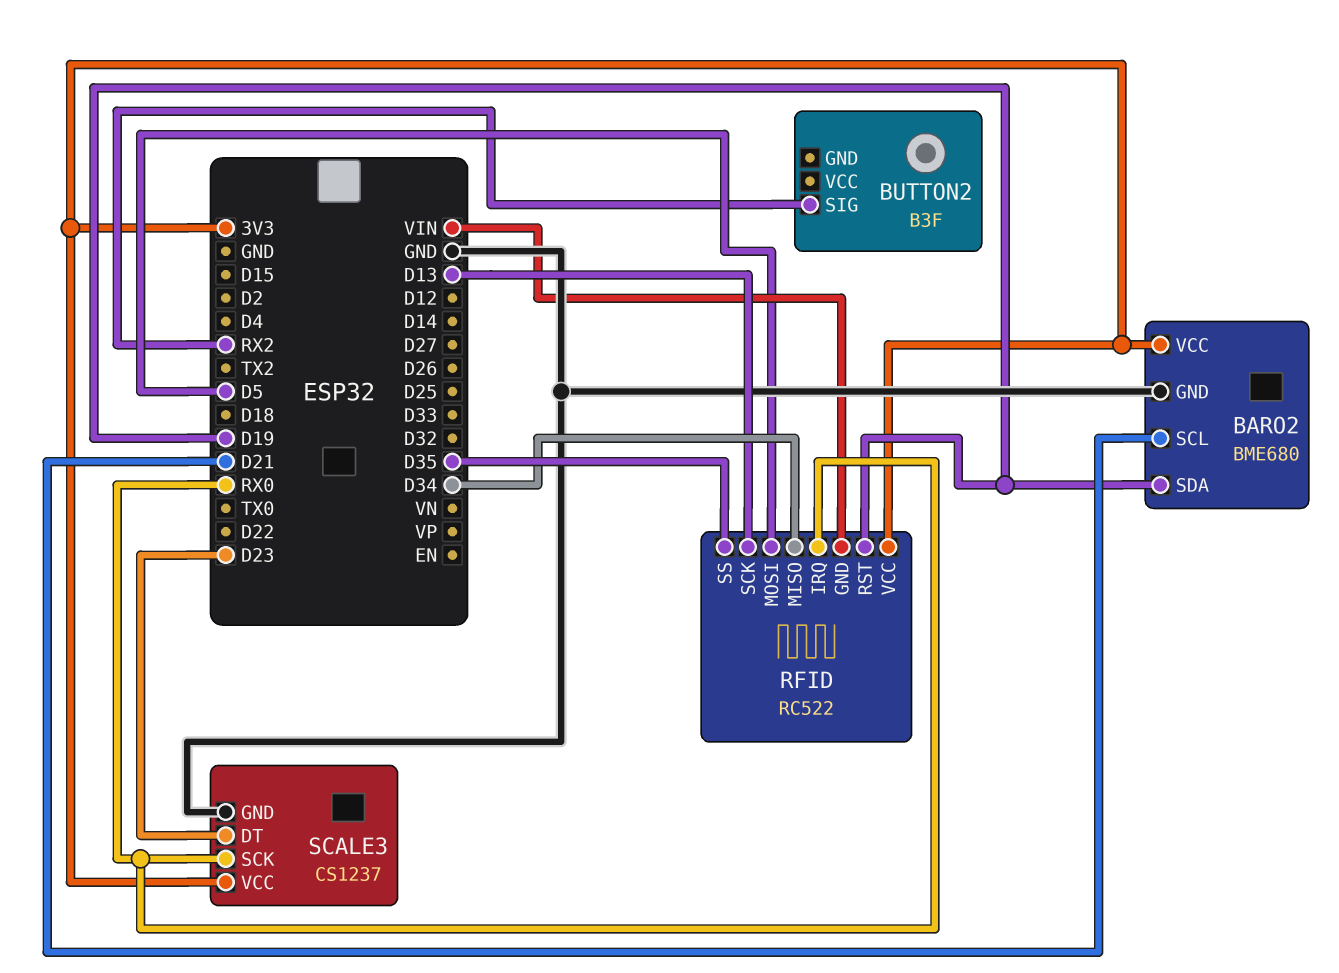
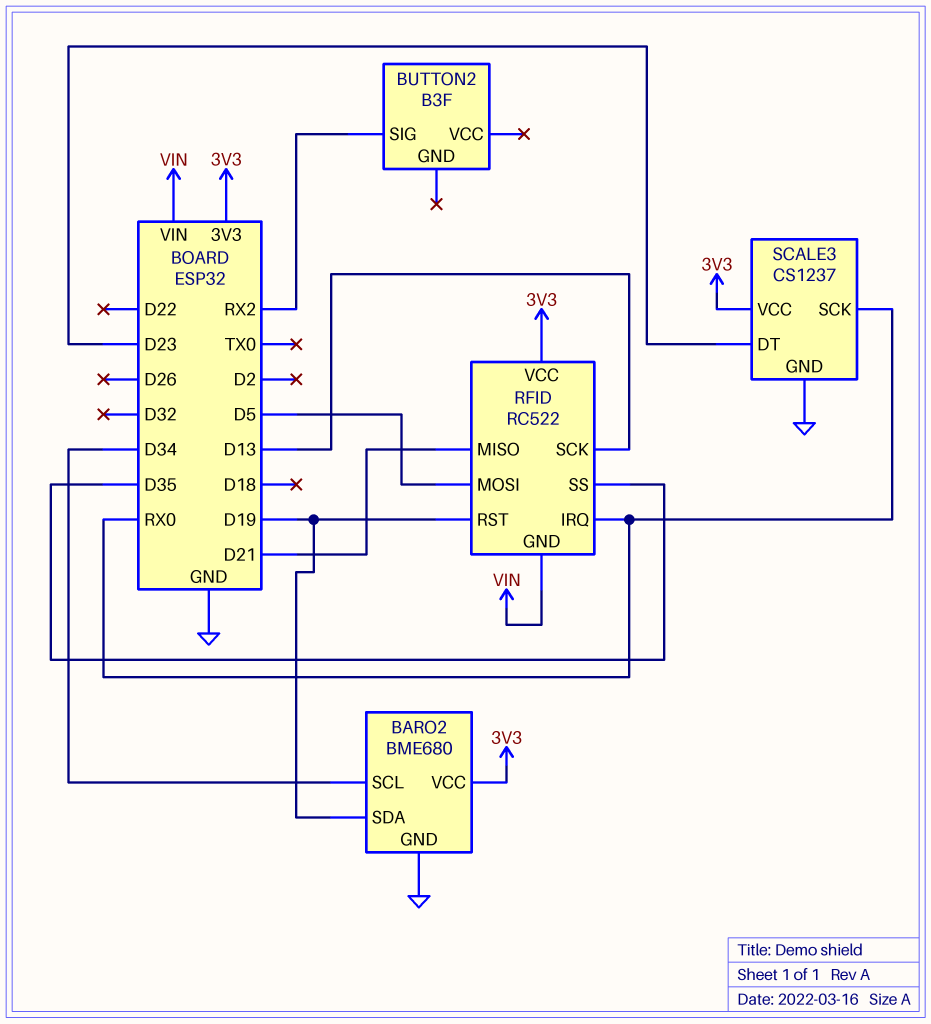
BARO2 pin SCL: D21 -> D34
RFID pin MISO: D34 -> D21

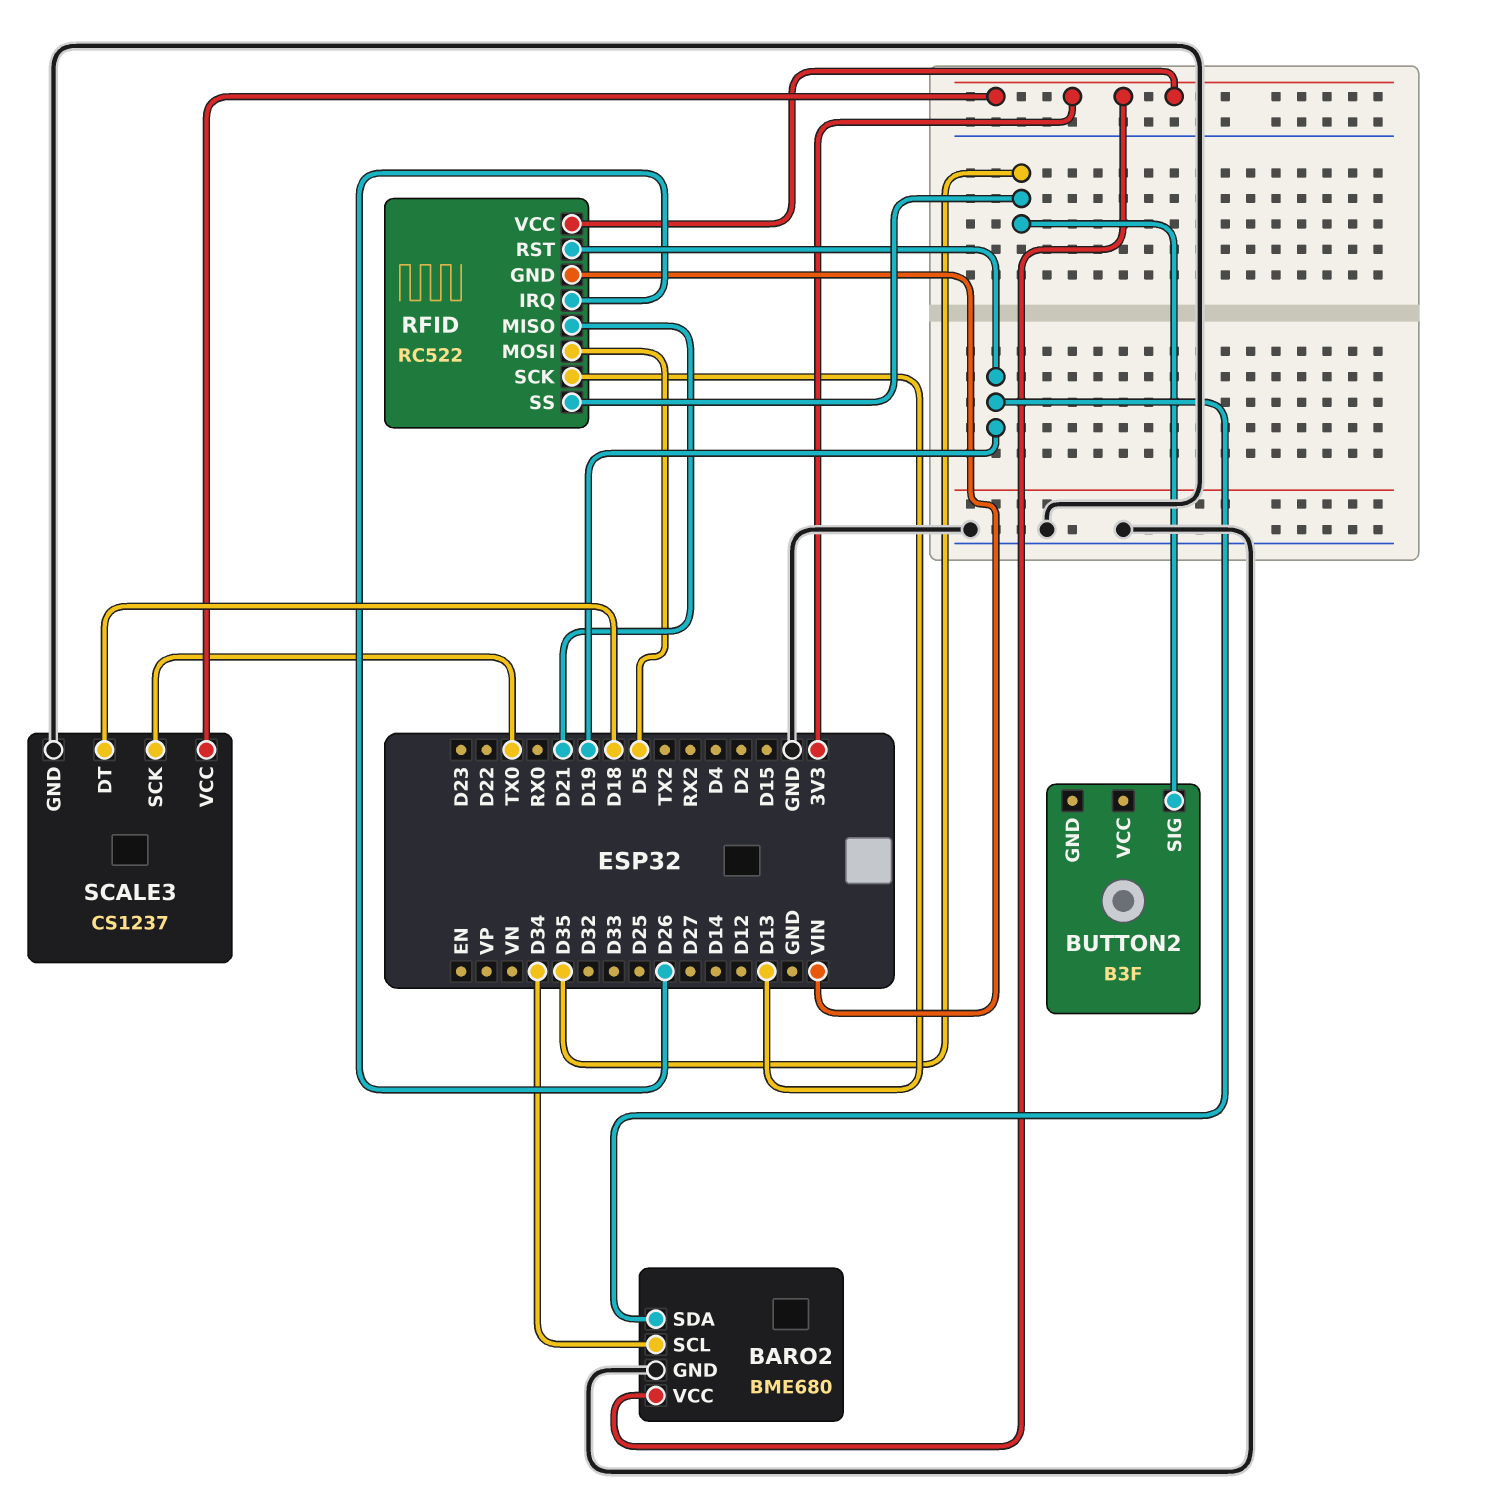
BUTTON2 pin SIG: RX2 -> D35
RFID pin IRQ: RX0 -> D26
SCALE3 pin DT: D23 -> D18
SCALE3 pin SCK: RX0 -> TX0

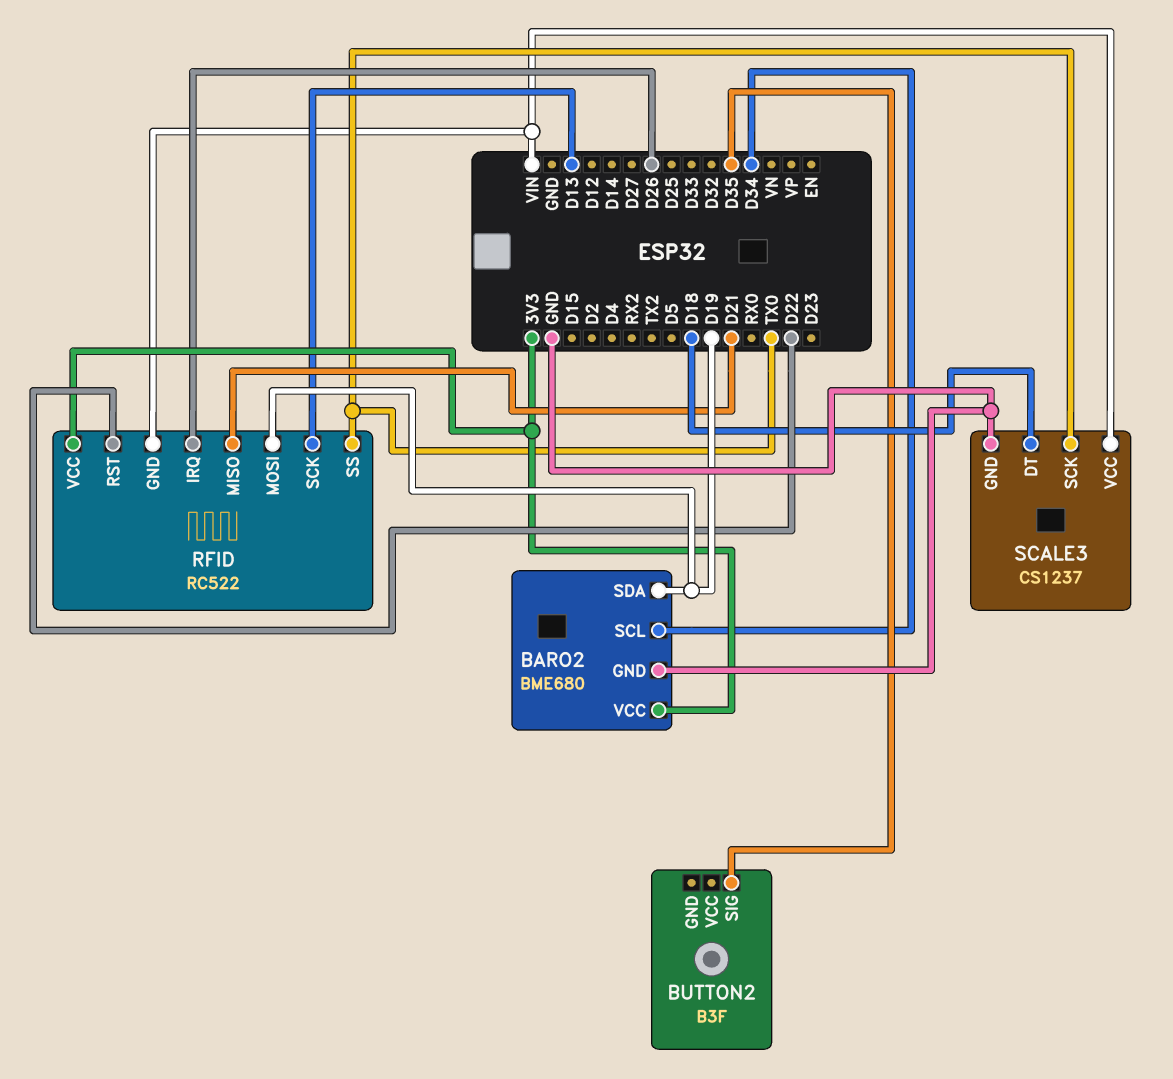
RFID pin MOSI: D5 -> D19
RFID pin RST: D19 -> D22
RFID pin SS: D35 -> TX0
SCALE3 pin VCC: 3V3 -> VIN

